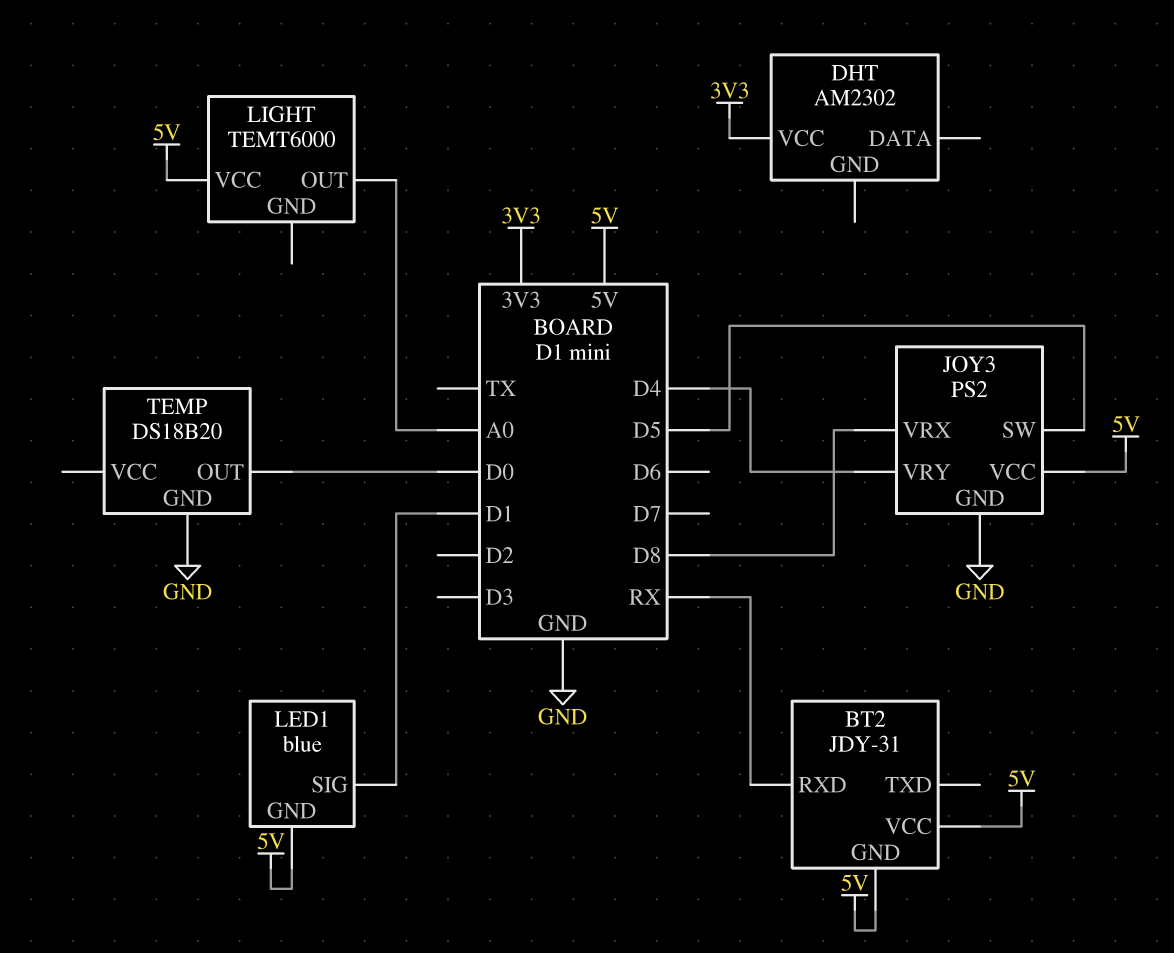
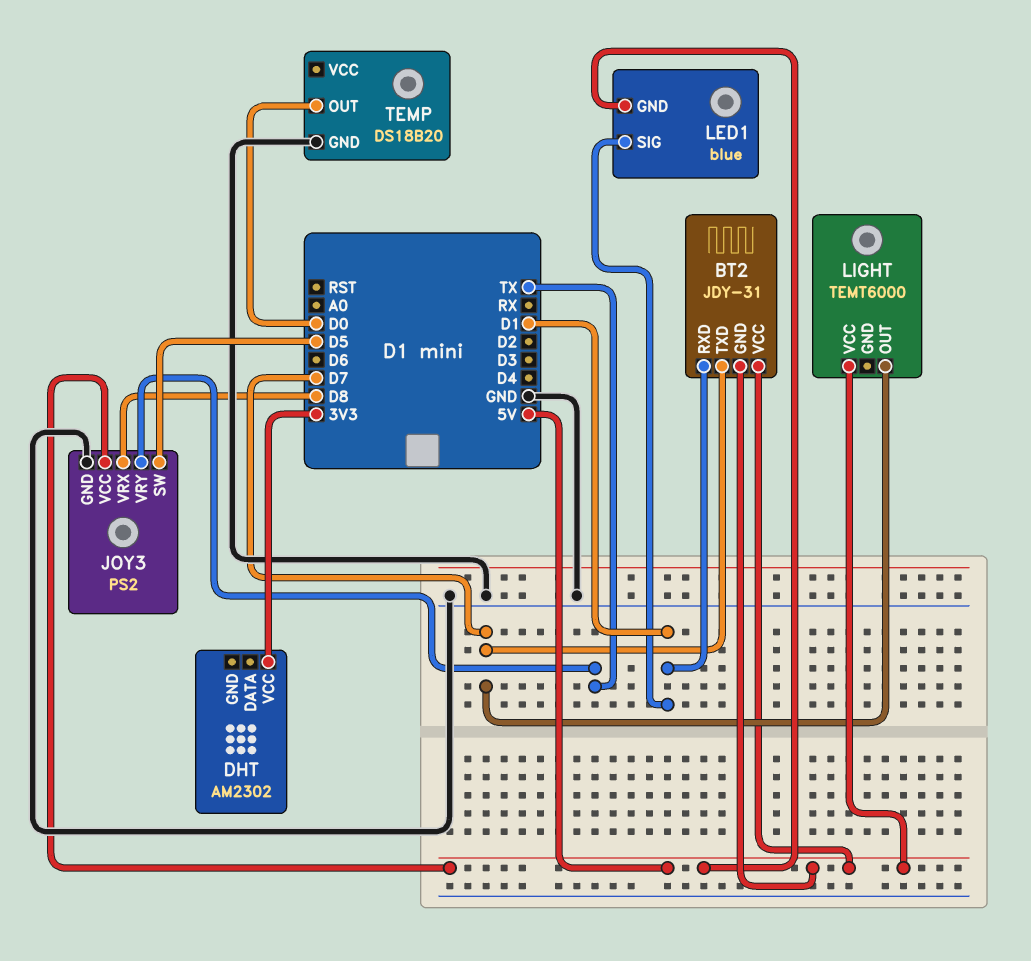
BT2 pin RXD: RX -> D1
BT2 pin TXD: none -> D7
JOY3 pin VRY: D4 -> TX
LIGHT pin OUT: A0 -> D7

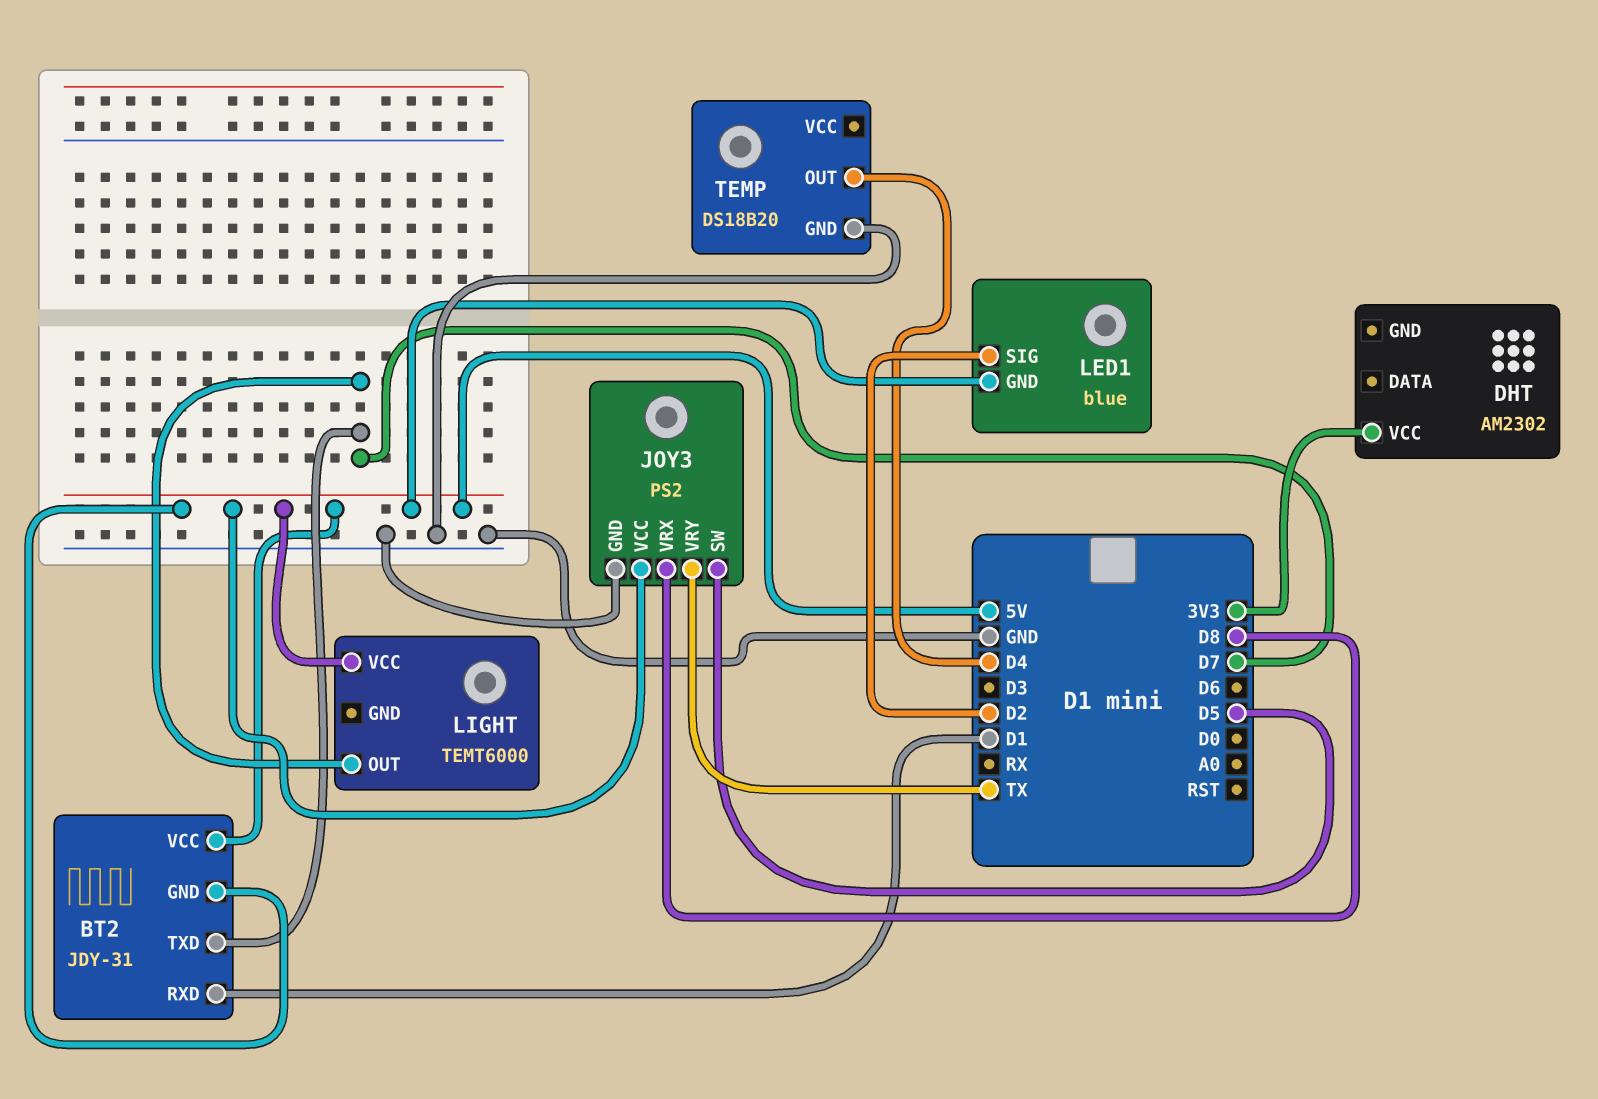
LED1 pin SIG: D1 -> D2
TEMP pin OUT: D0 -> D4

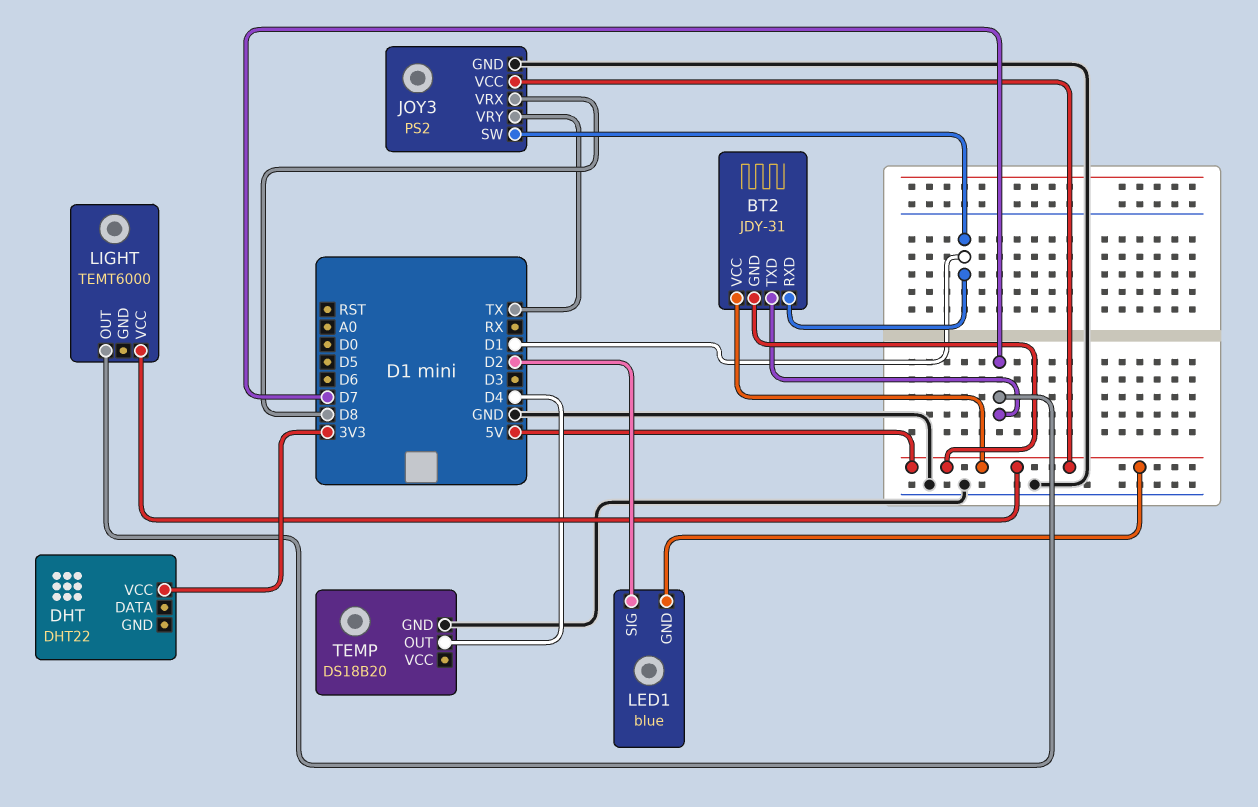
DHT: AM2302 -> DHT22
JOY3 pin SW: D5 -> D1

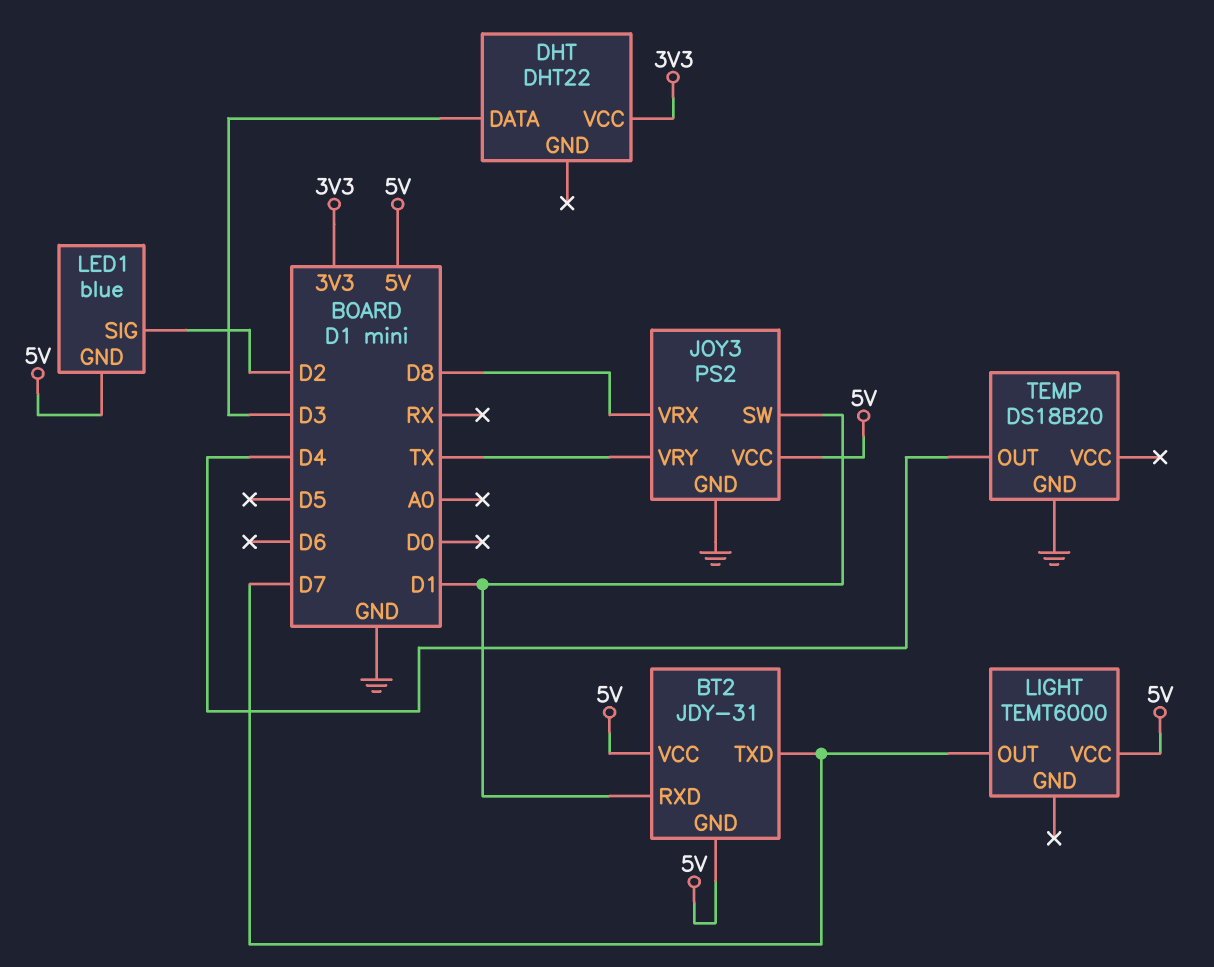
DHT pin DATA: none -> D3

